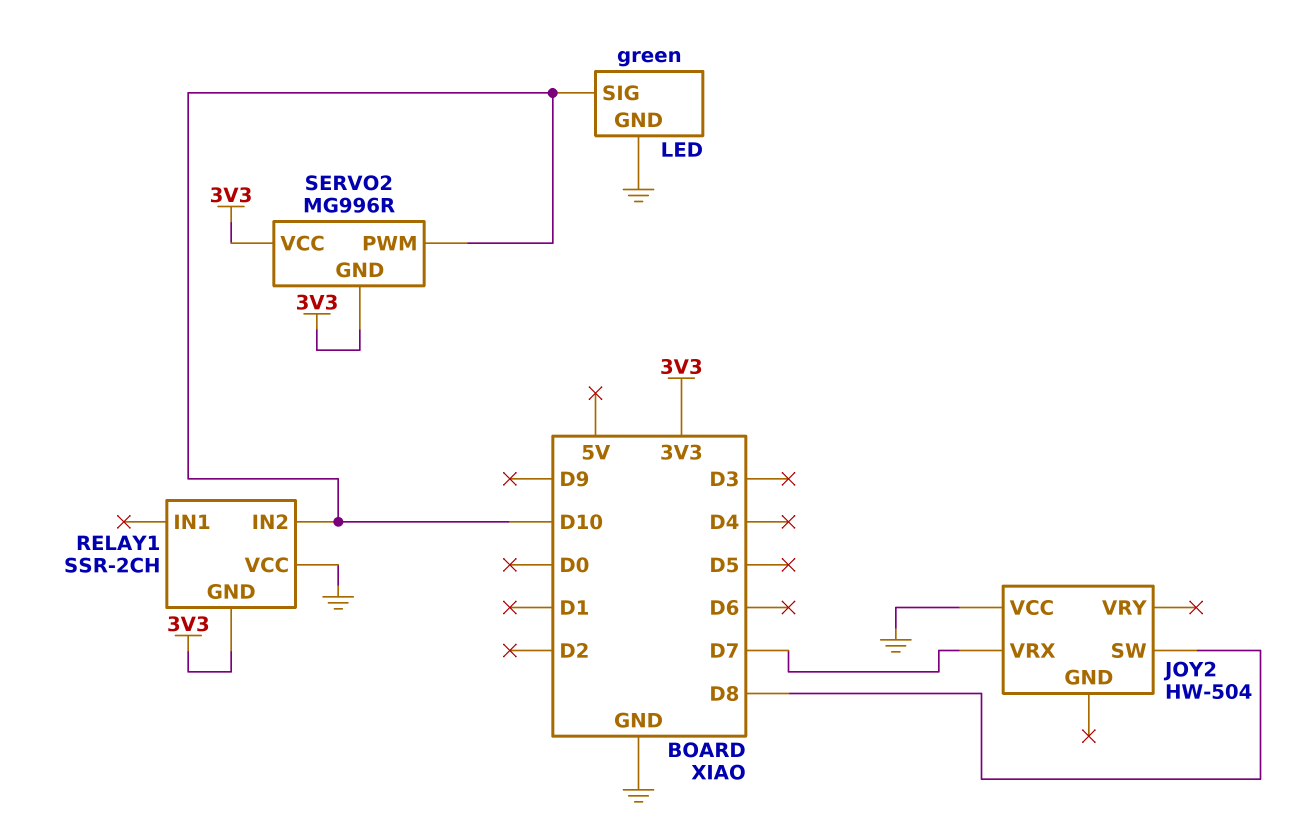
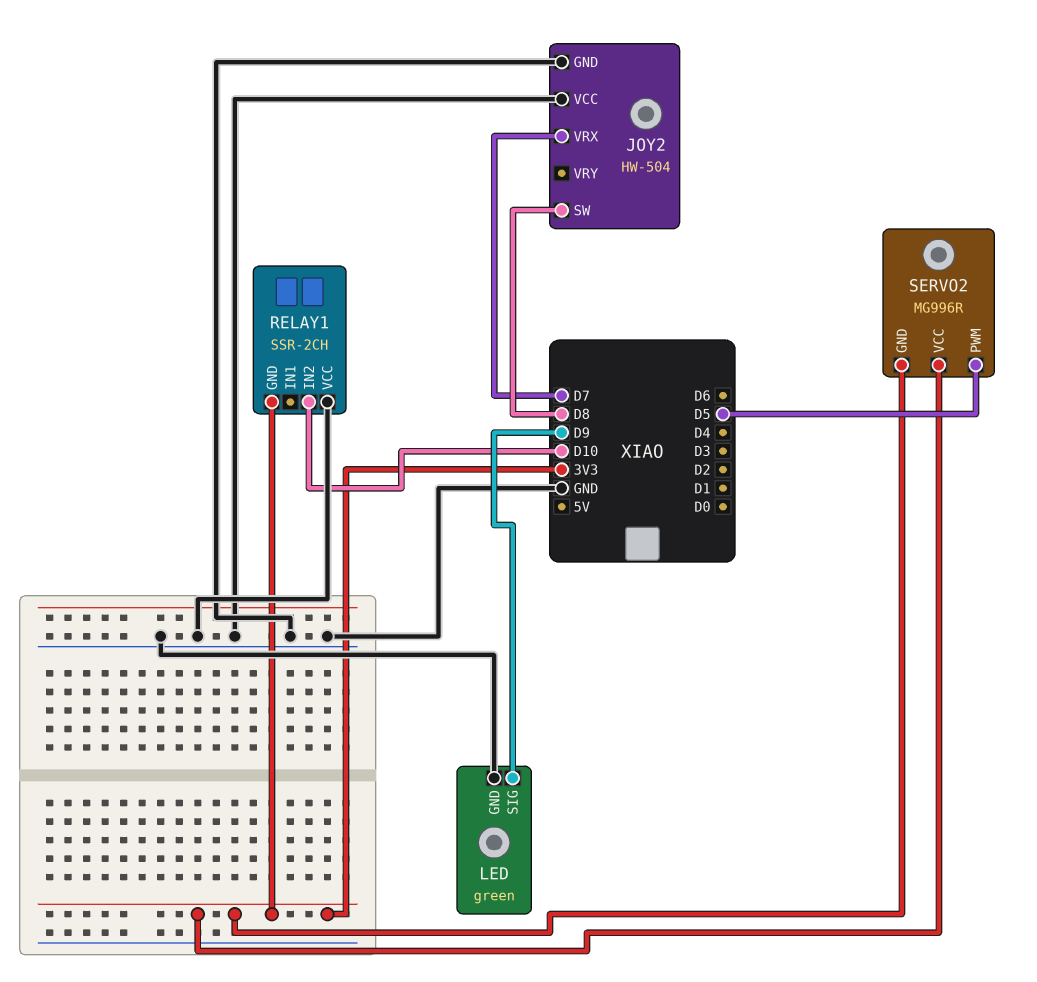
JOY2 pin GND: none -> GND
LED pin SIG: D10 -> D9
SERVO2 pin PWM: D10 -> D5

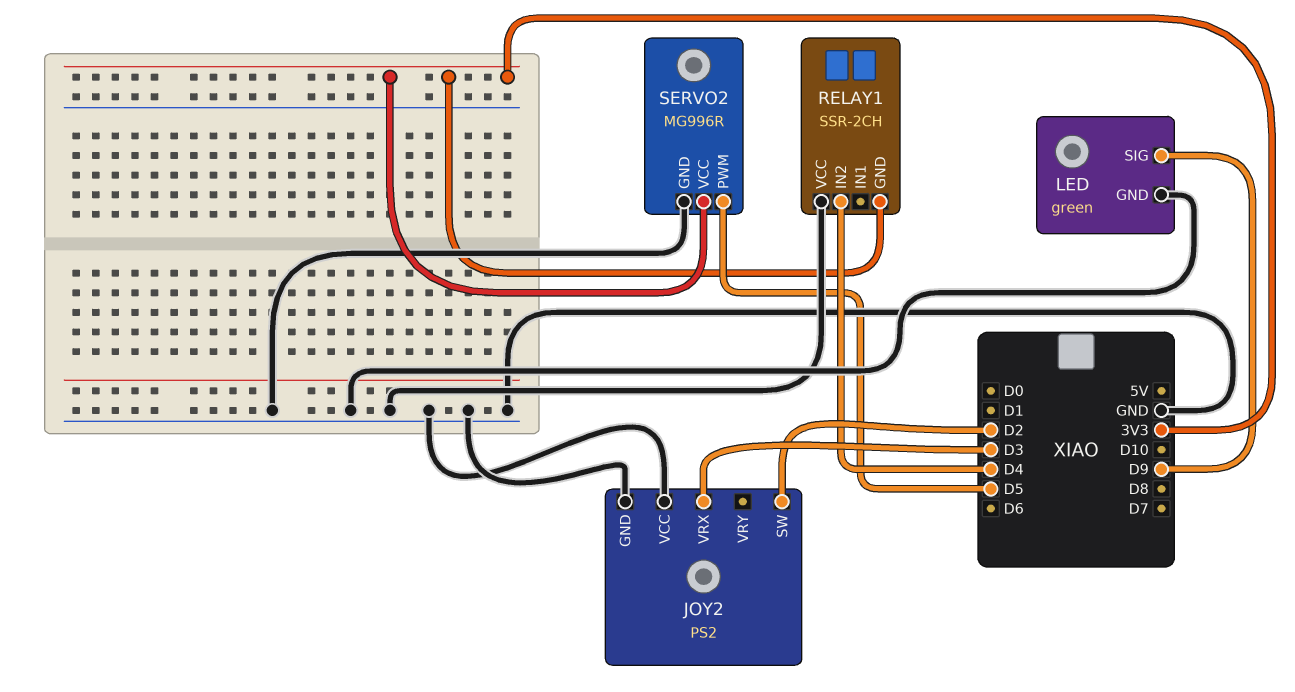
JOY2: HW-504 -> PS2
JOY2 pin SW: D8 -> D2
JOY2 pin VRX: D7 -> D3
RELAY1 pin IN2: D10 -> D4
SERVO2 pin GND: 3V3 -> GND

